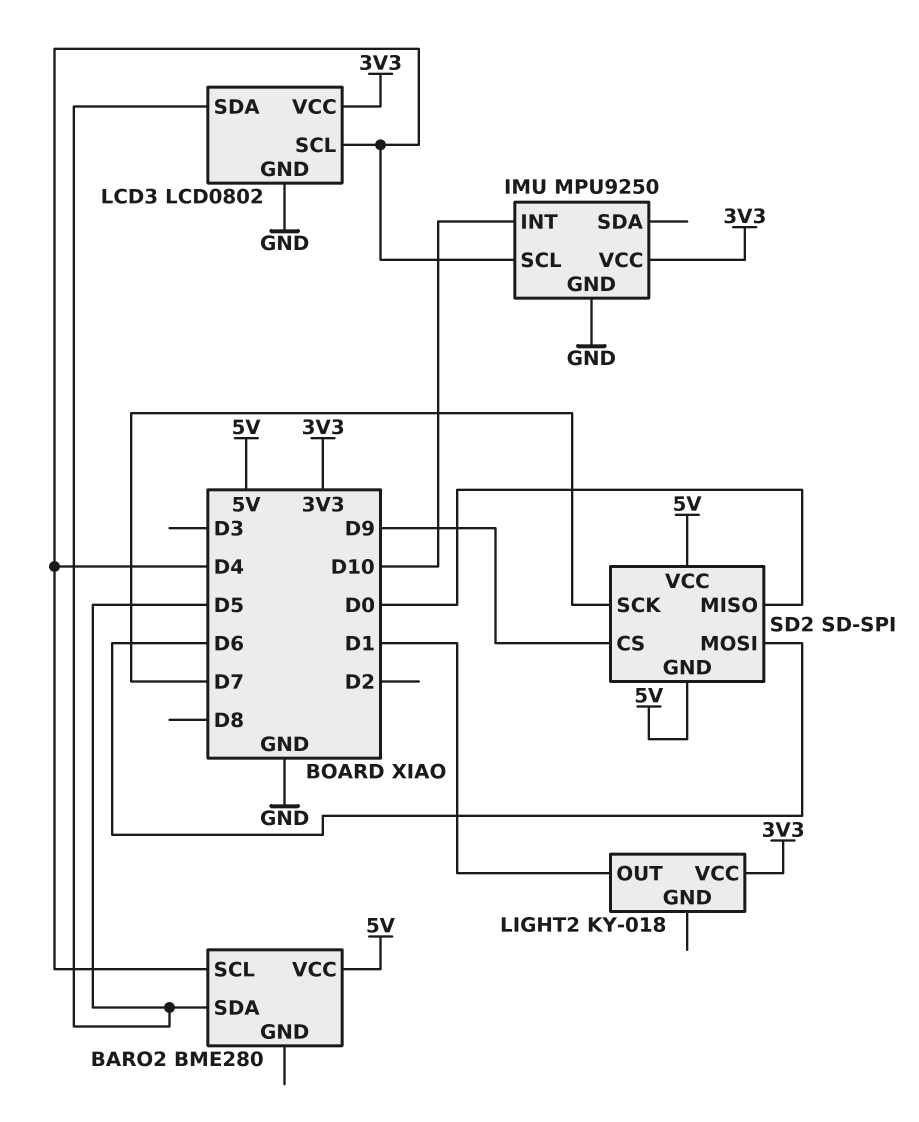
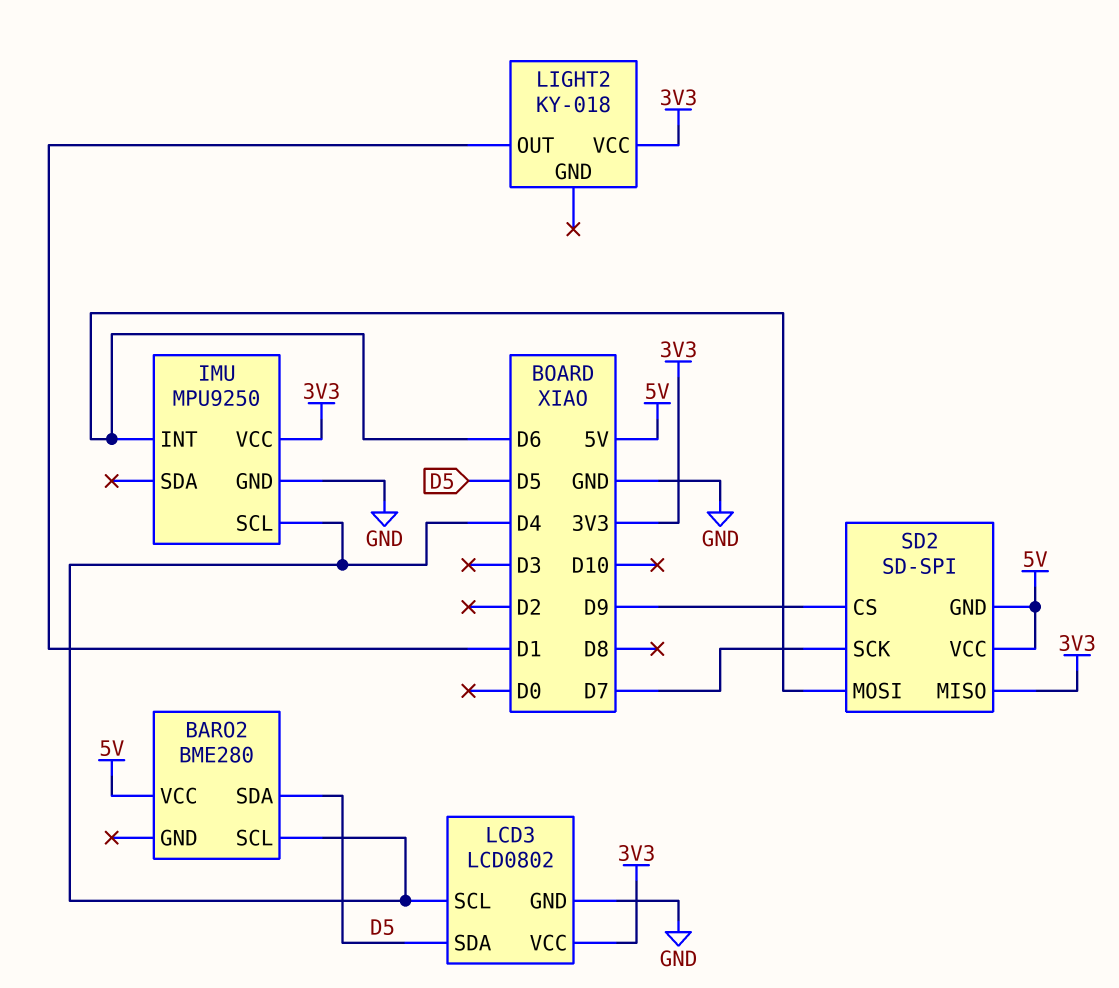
IMU pin INT: D10 -> D6
SD2 pin MISO: D0 -> 3V3

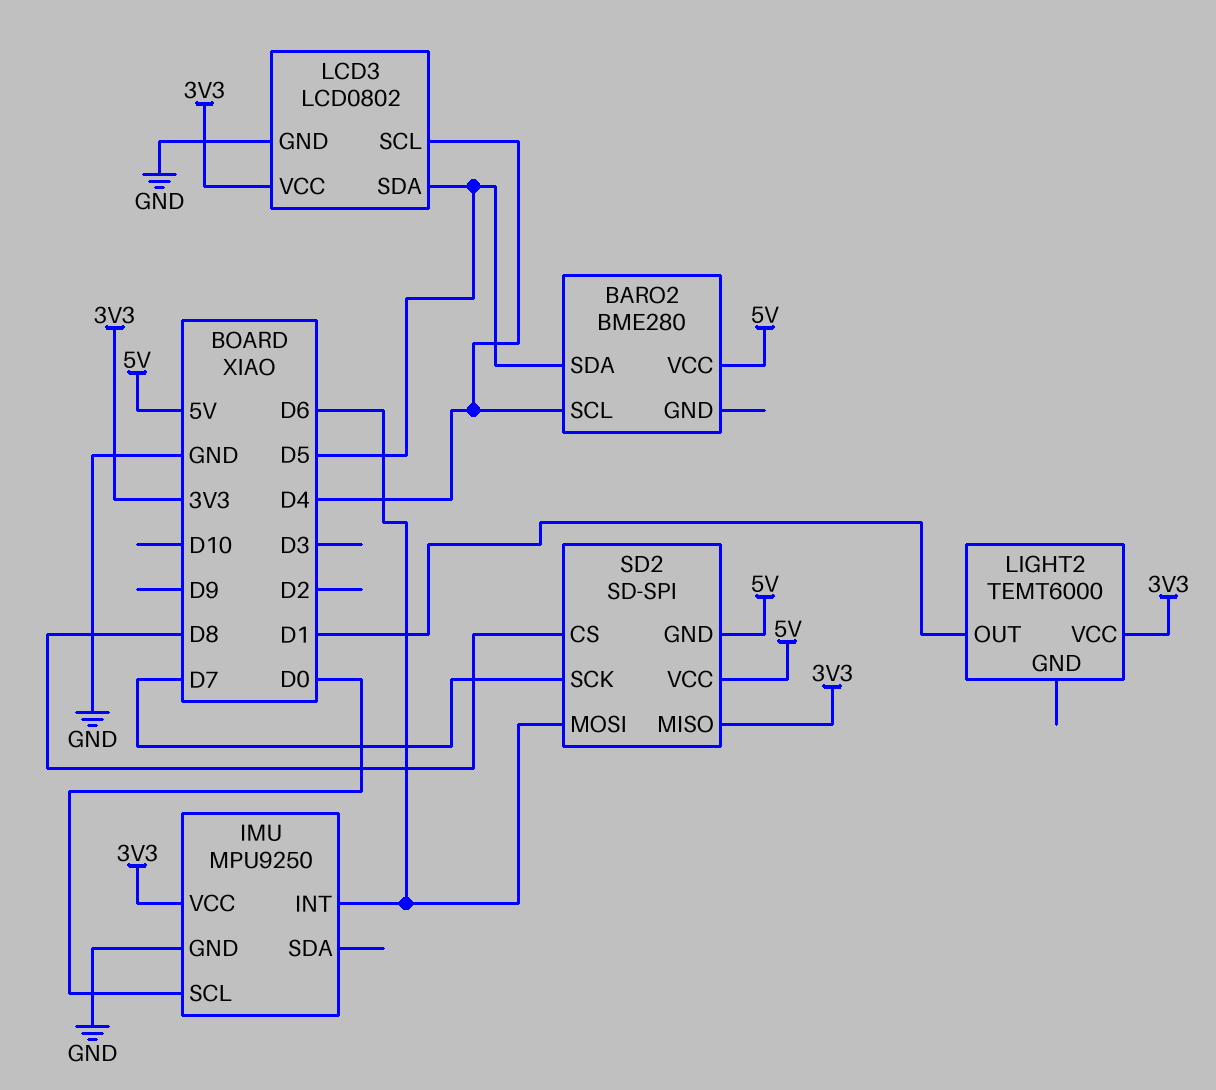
IMU pin SCL: D4 -> D0
LIGHT2: KY-018 -> TEMT6000
SD2 pin CS: D9 -> D8

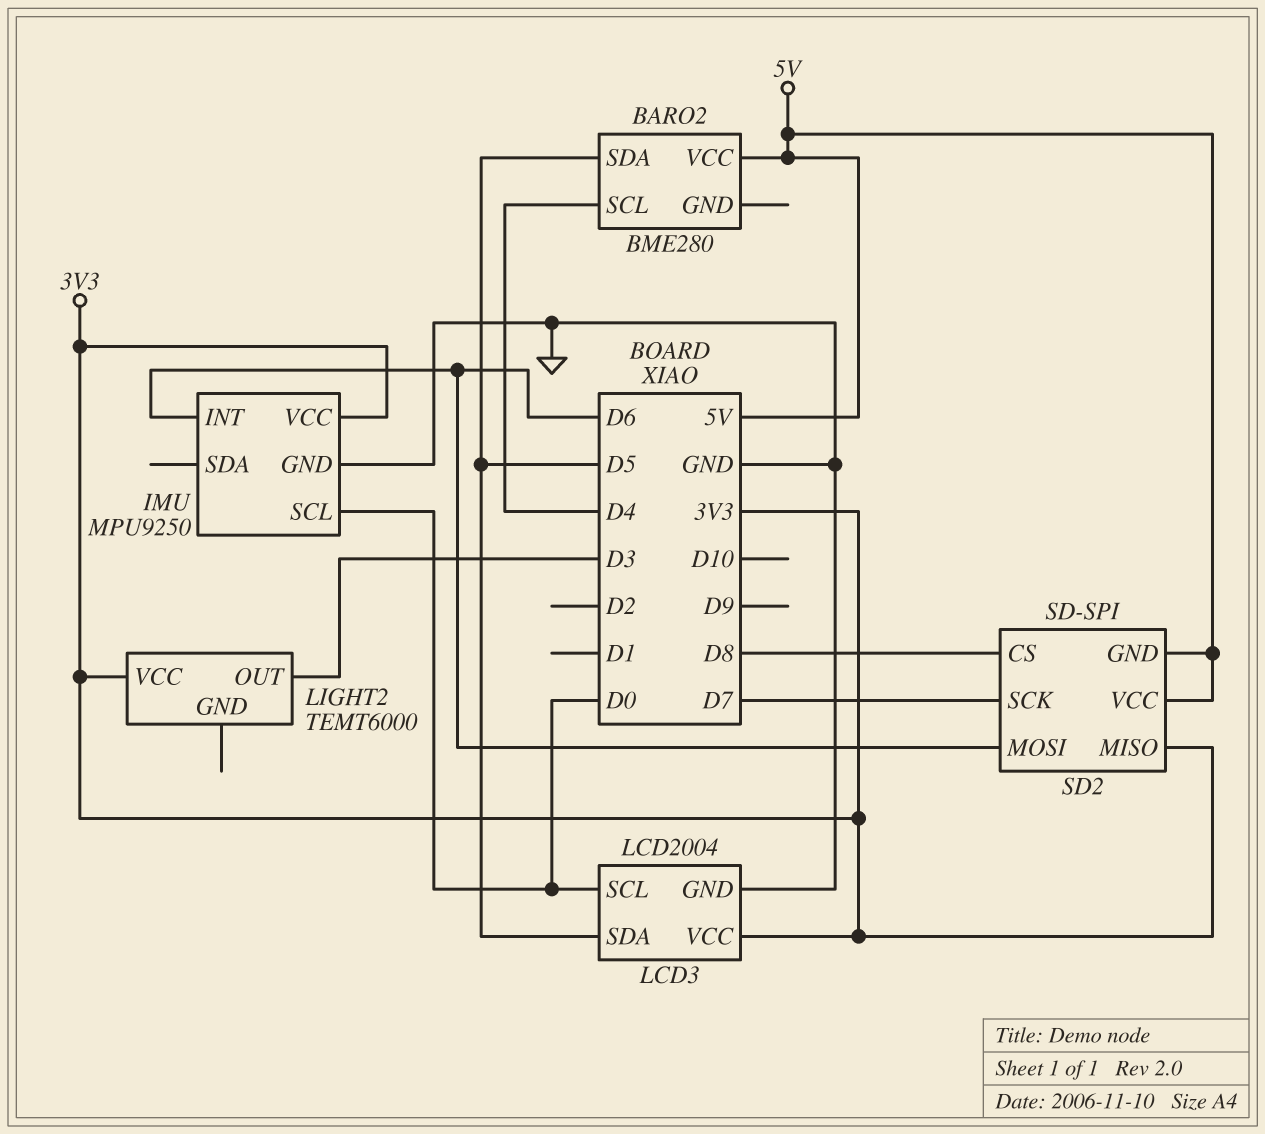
LCD3: LCD0802 -> LCD2004
LCD3 pin SCL: D4 -> D0
LIGHT2 pin OUT: D1 -> D3

